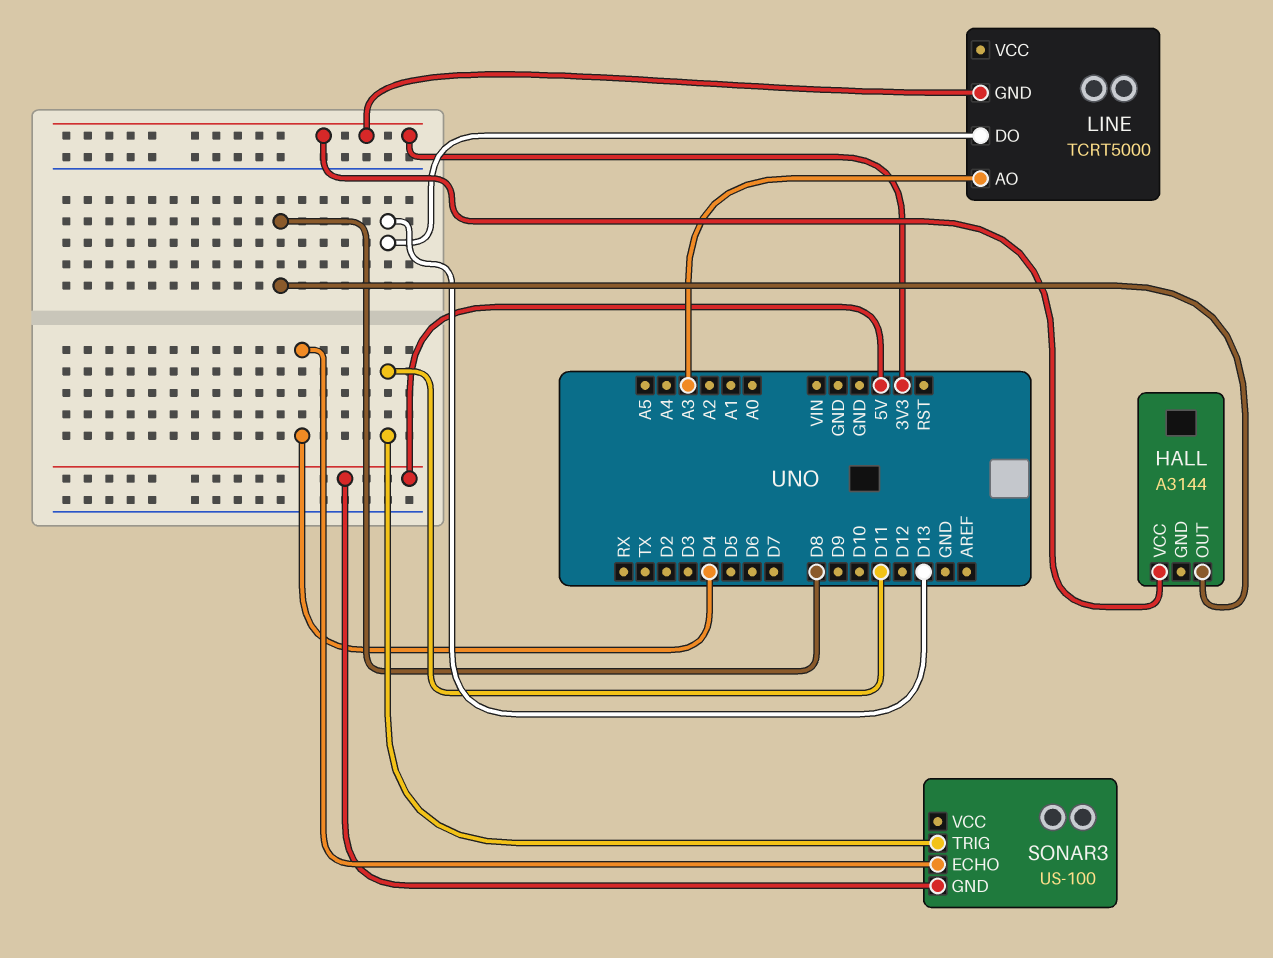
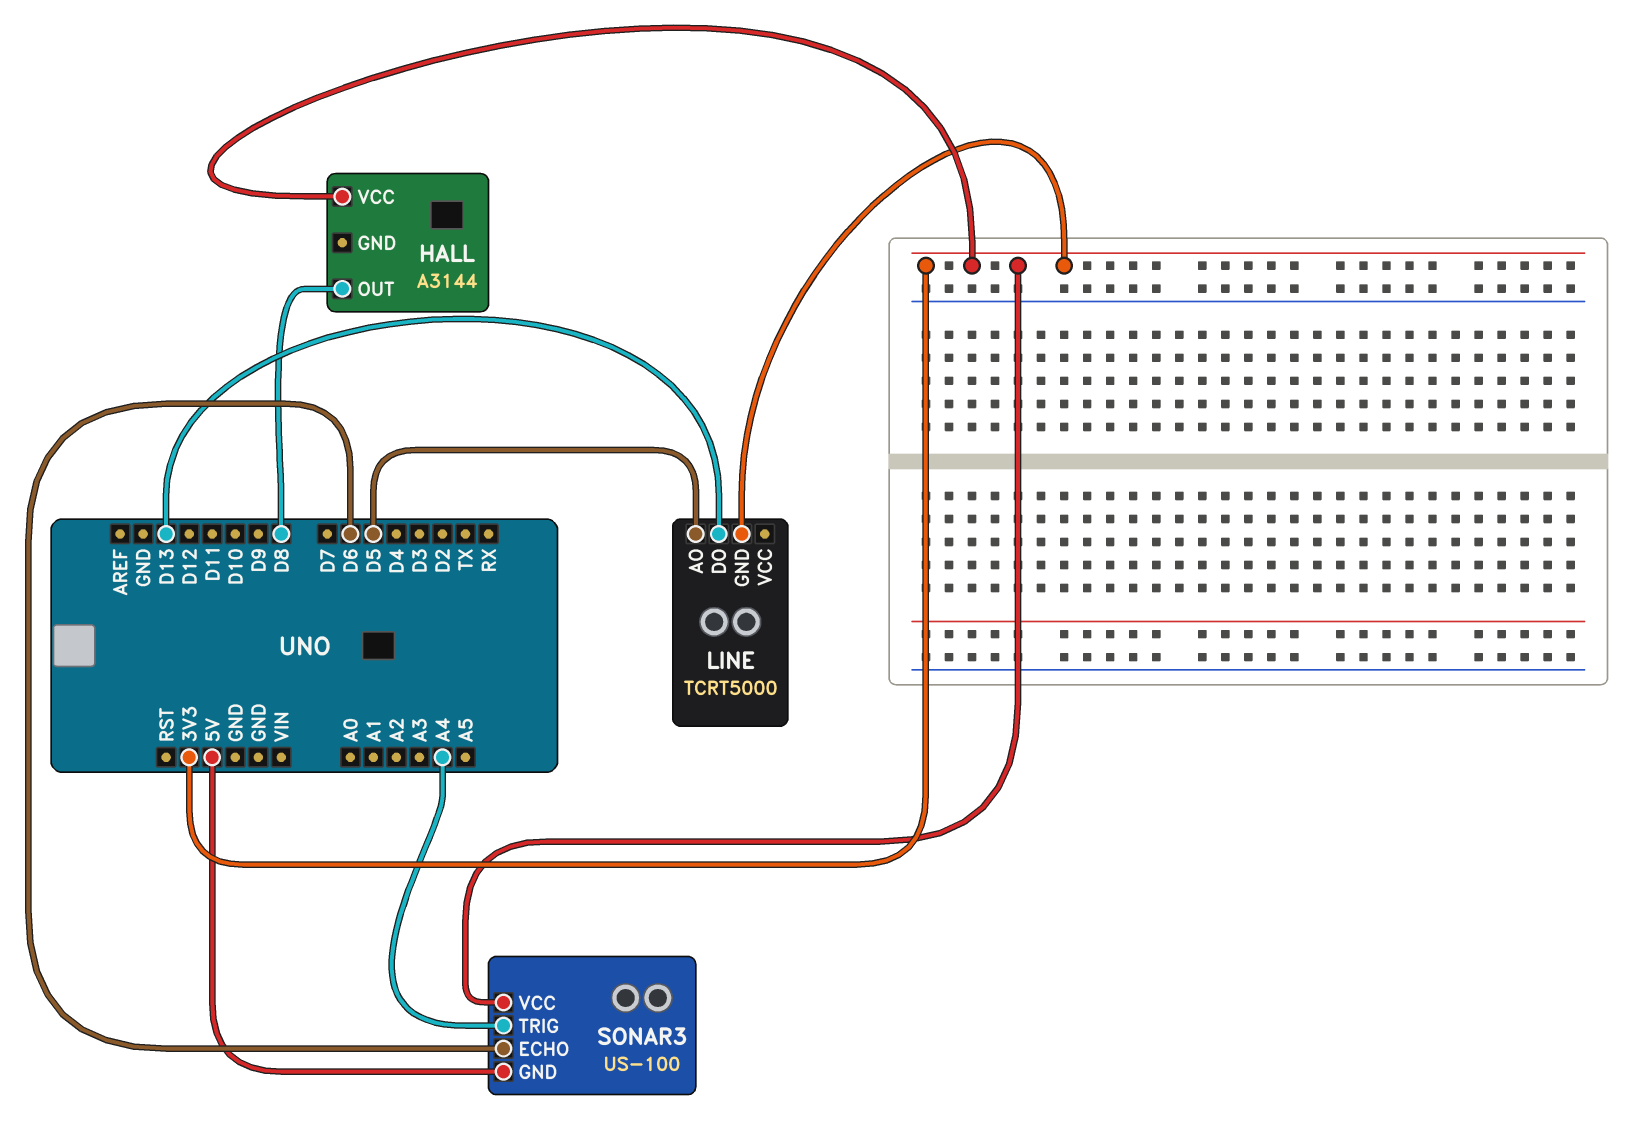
LINE pin AO: A3 -> D5
SONAR3 pin ECHO: D4 -> D6
SONAR3 pin TRIG: D11 -> A4
SONAR3 pin VCC: none -> 3V3

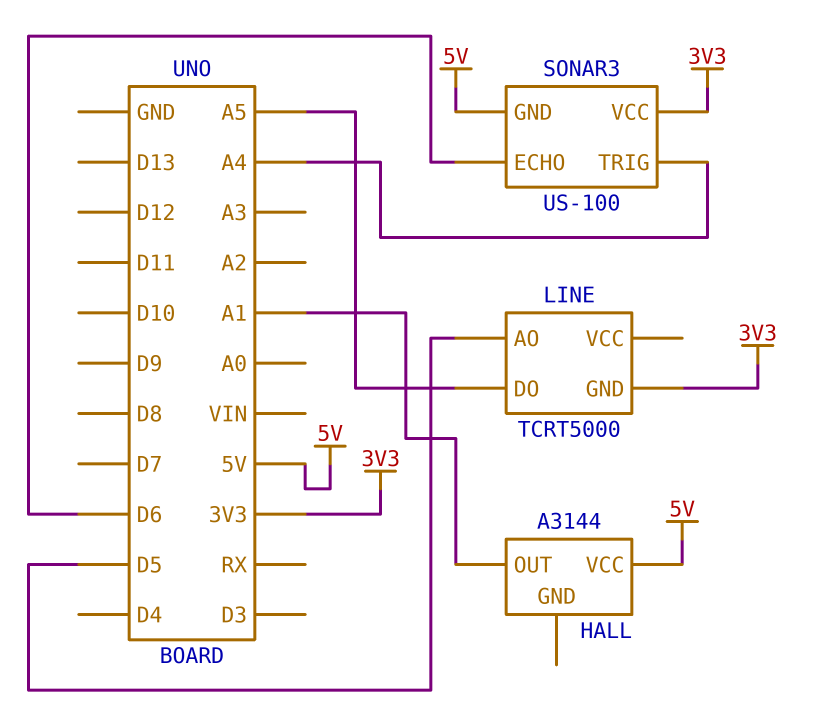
HALL pin OUT: D8 -> A1
HALL pin VCC: 3V3 -> 5V
LINE pin DO: D13 -> A5

